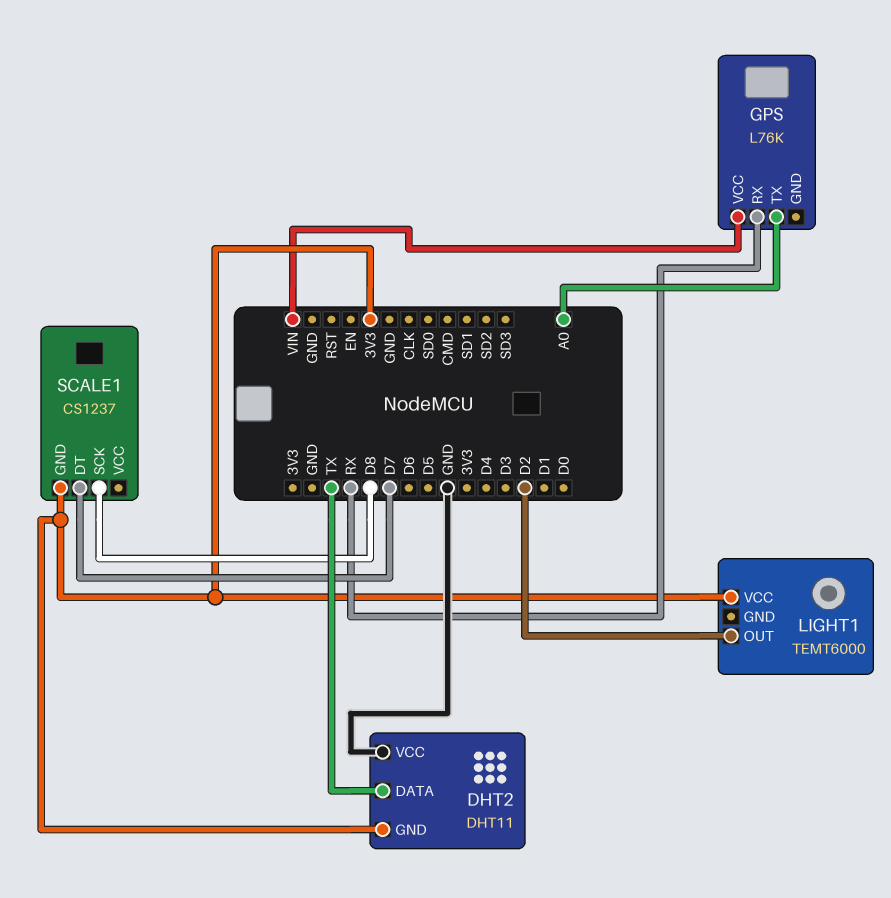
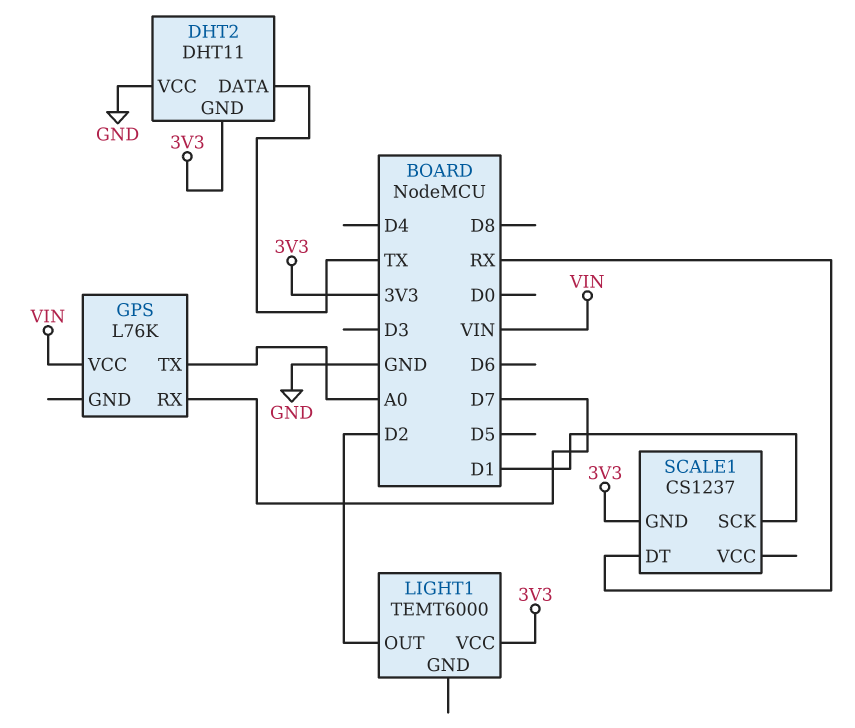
GPS pin RX: RX -> D7
SCALE1 pin DT: D7 -> RX
SCALE1 pin SCK: D8 -> D1

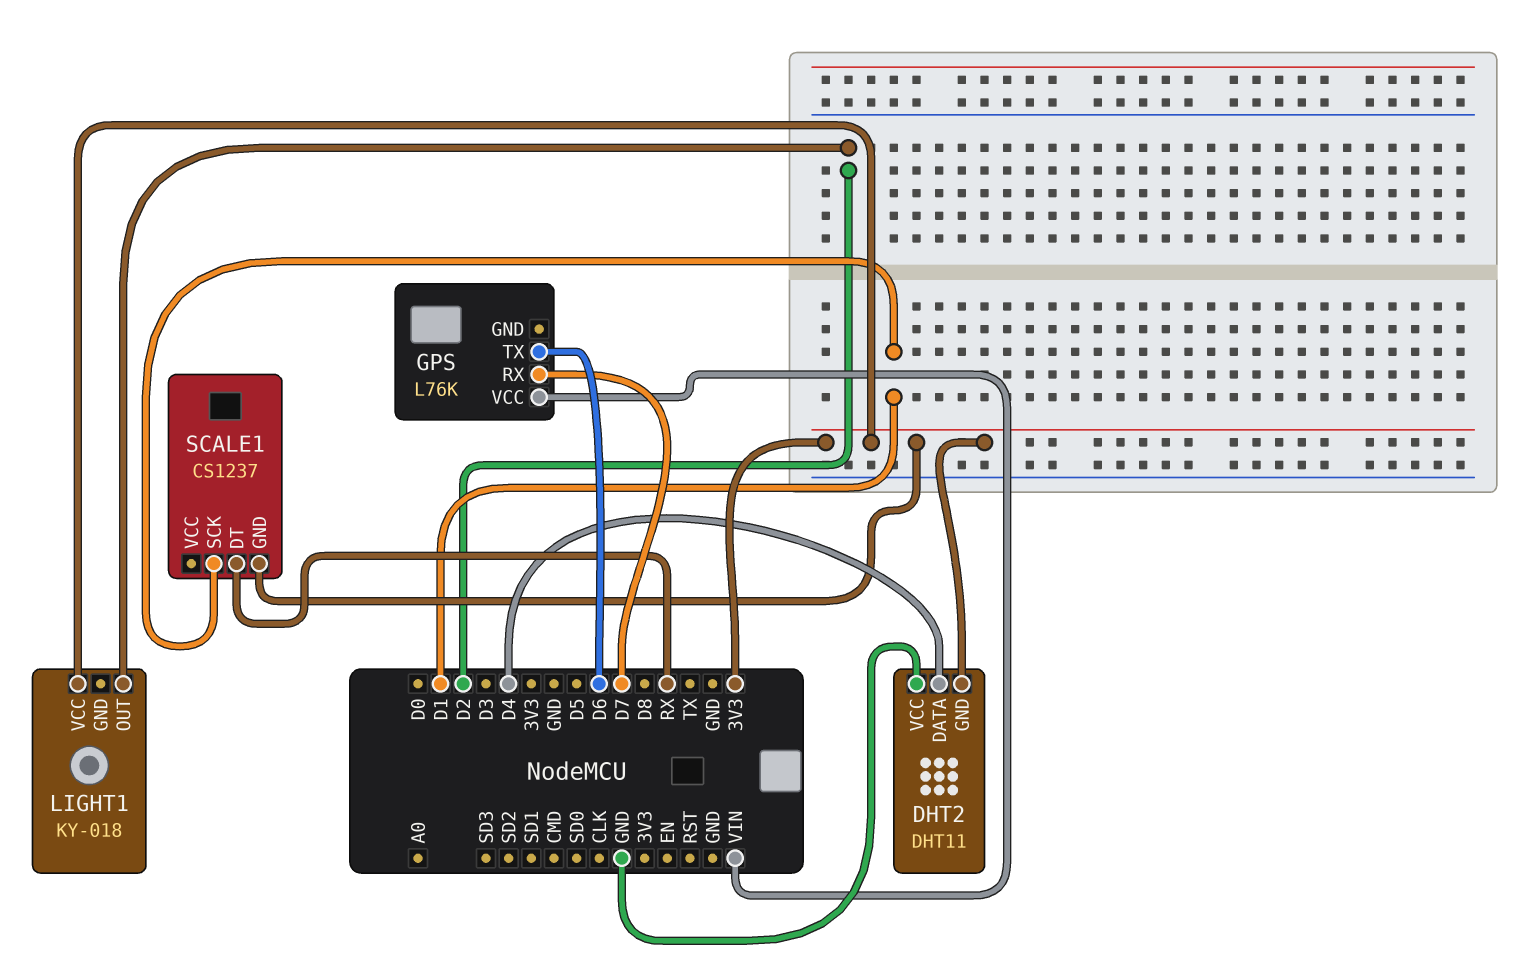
DHT2 pin DATA: TX -> D4
GPS pin TX: A0 -> D6
LIGHT1: TEMT6000 -> KY-018

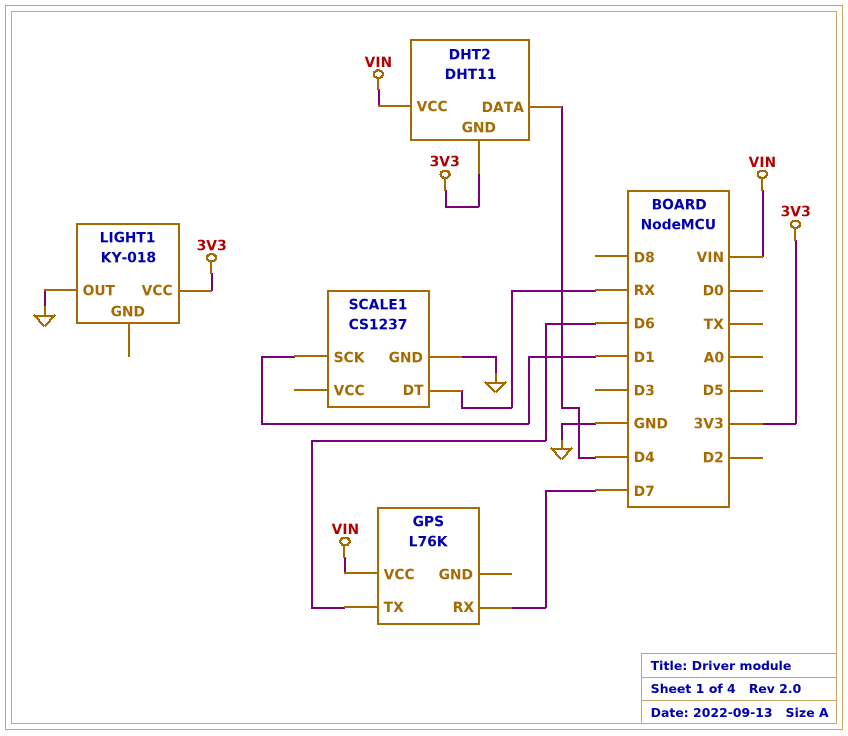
DHT2 pin VCC: GND -> VIN
LIGHT1 pin OUT: D2 -> GND
SCALE1 pin GND: 3V3 -> GND

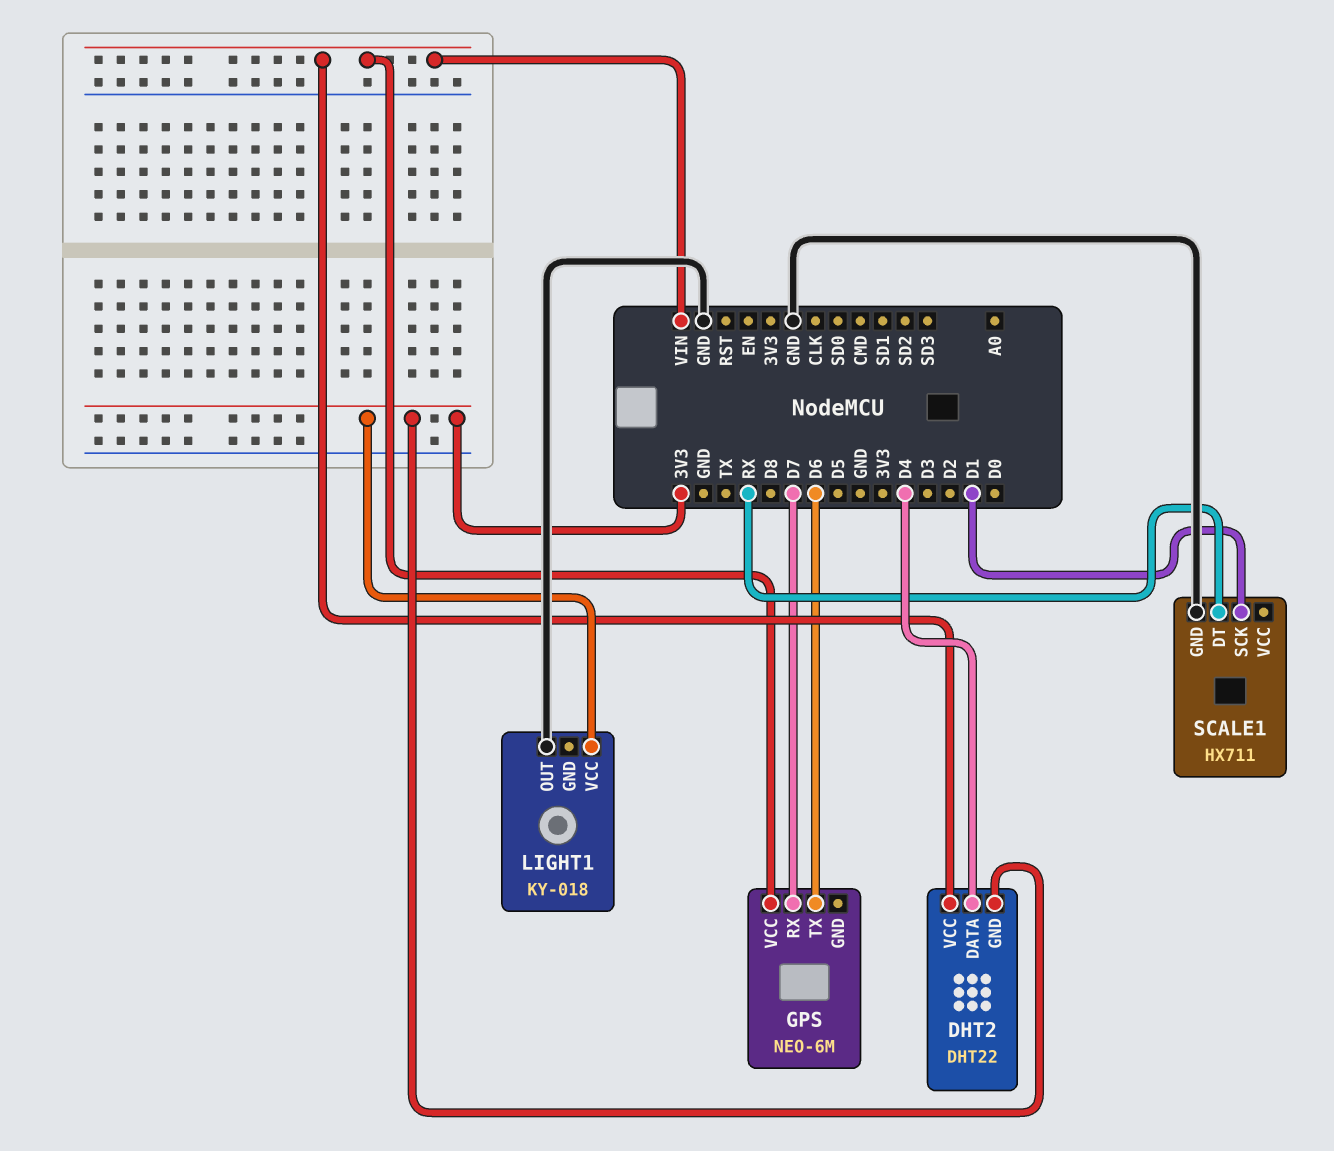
DHT2: DHT11 -> DHT22
GPS: L76K -> NEO-6M
SCALE1: CS1237 -> HX711

